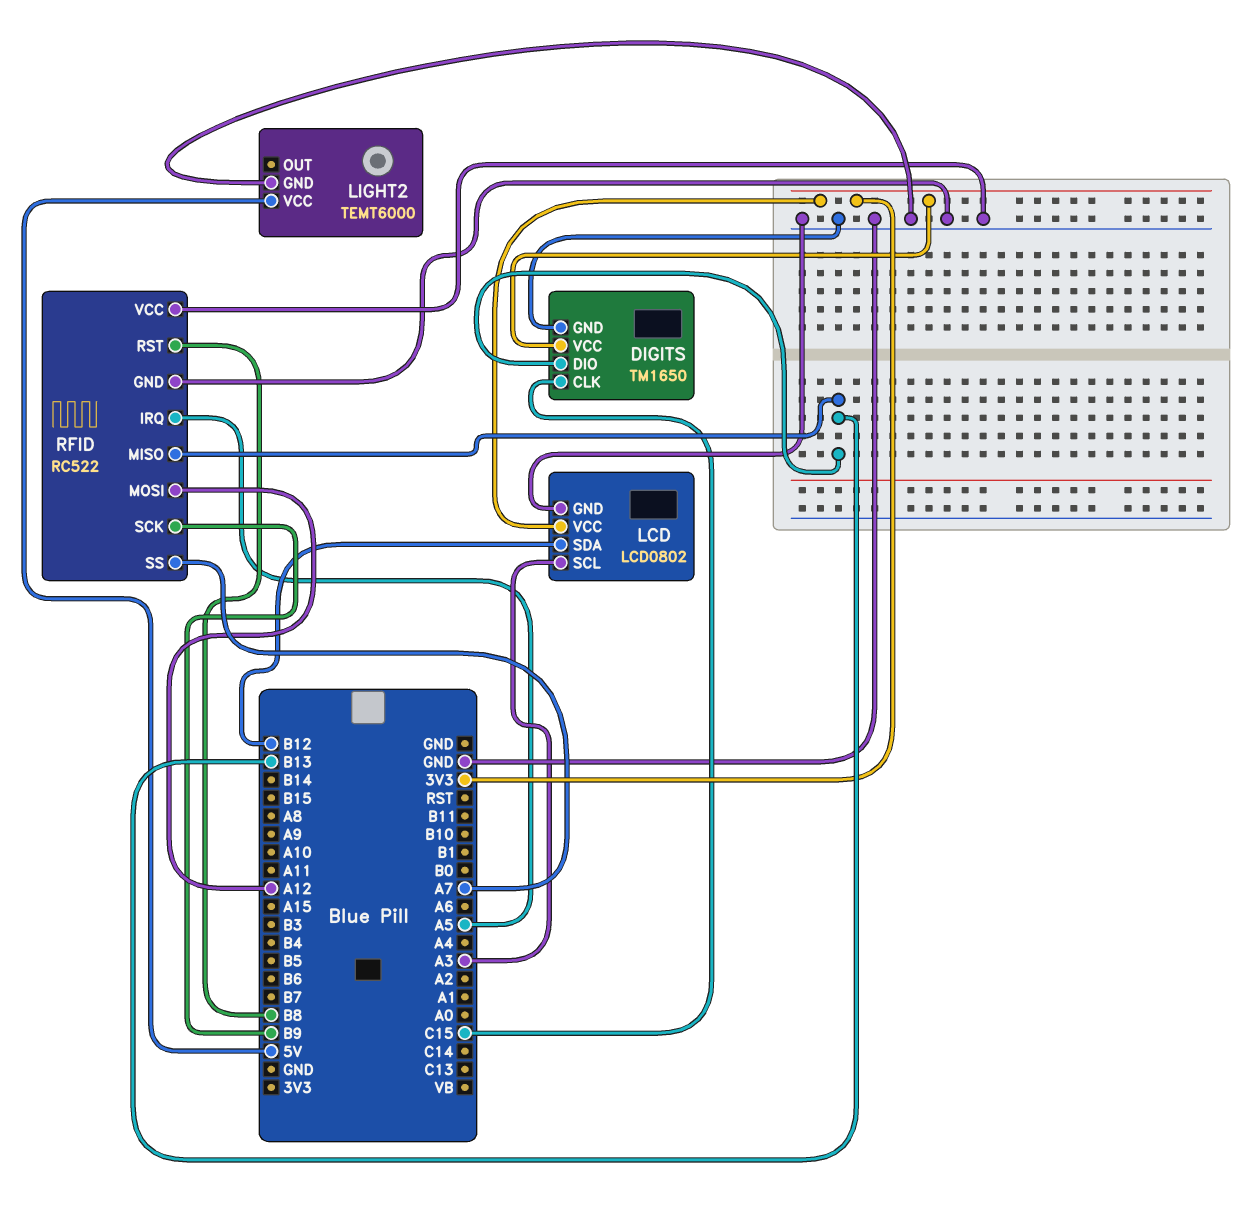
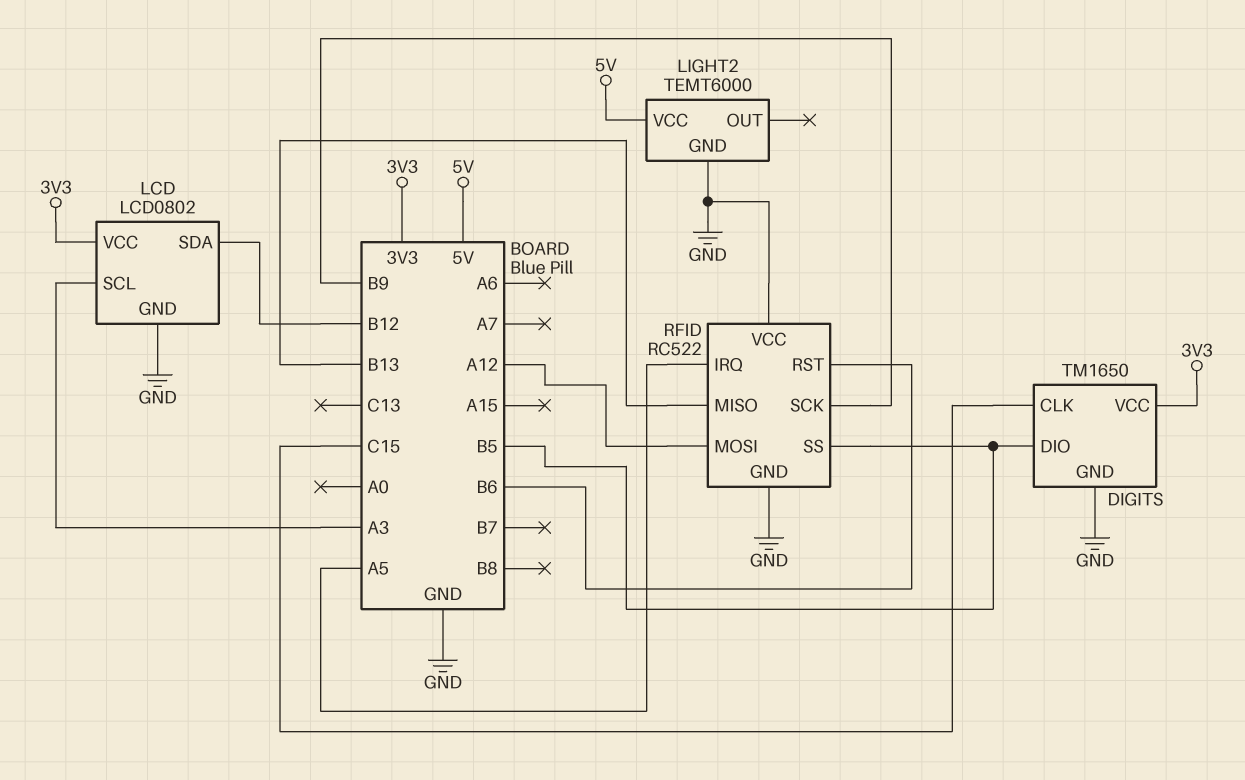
DIGITS pin DIO: B13 -> B5
RFID pin RST: B8 -> B6
RFID pin SS: A7 -> B5

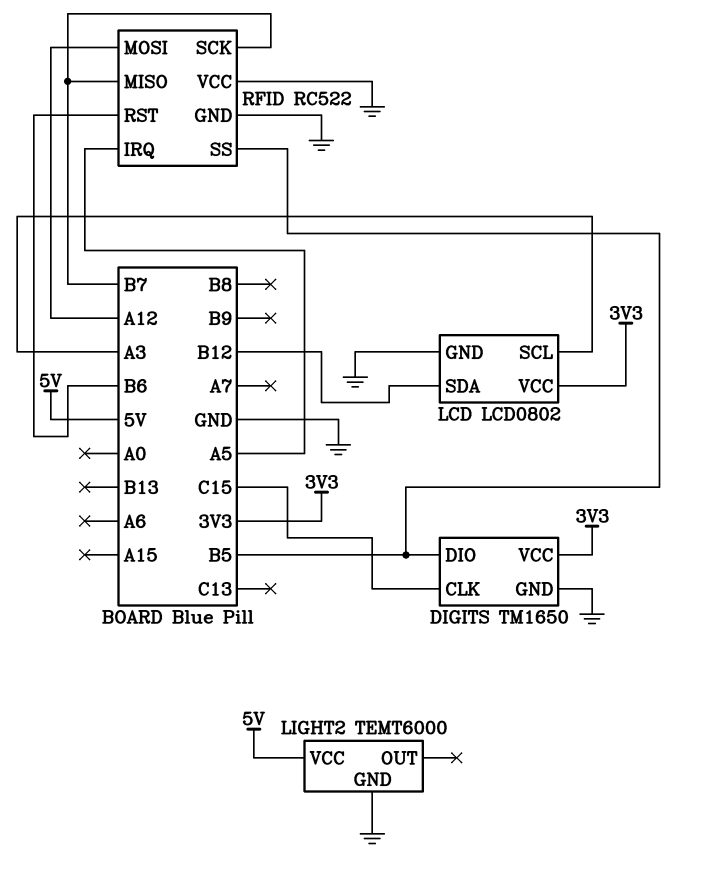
RFID pin MISO: B13 -> B7
RFID pin SCK: B9 -> B7

